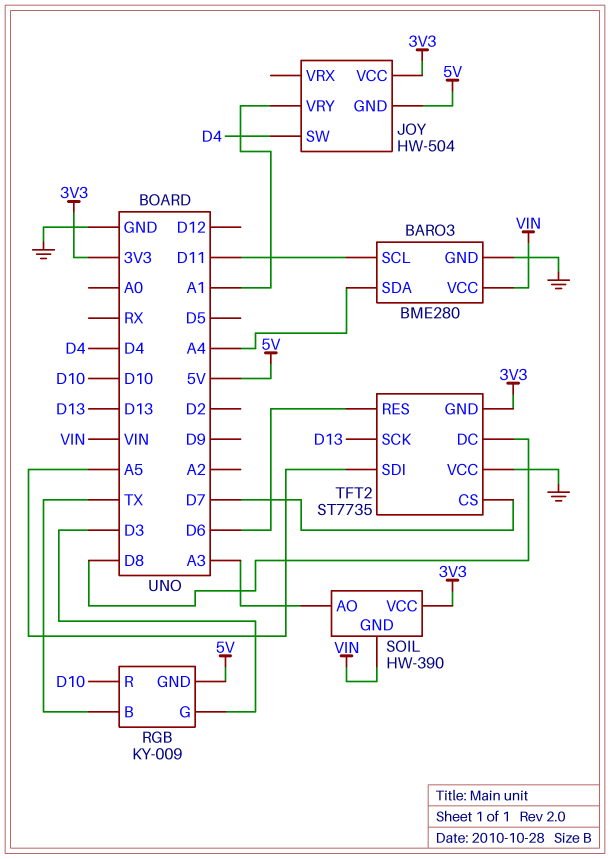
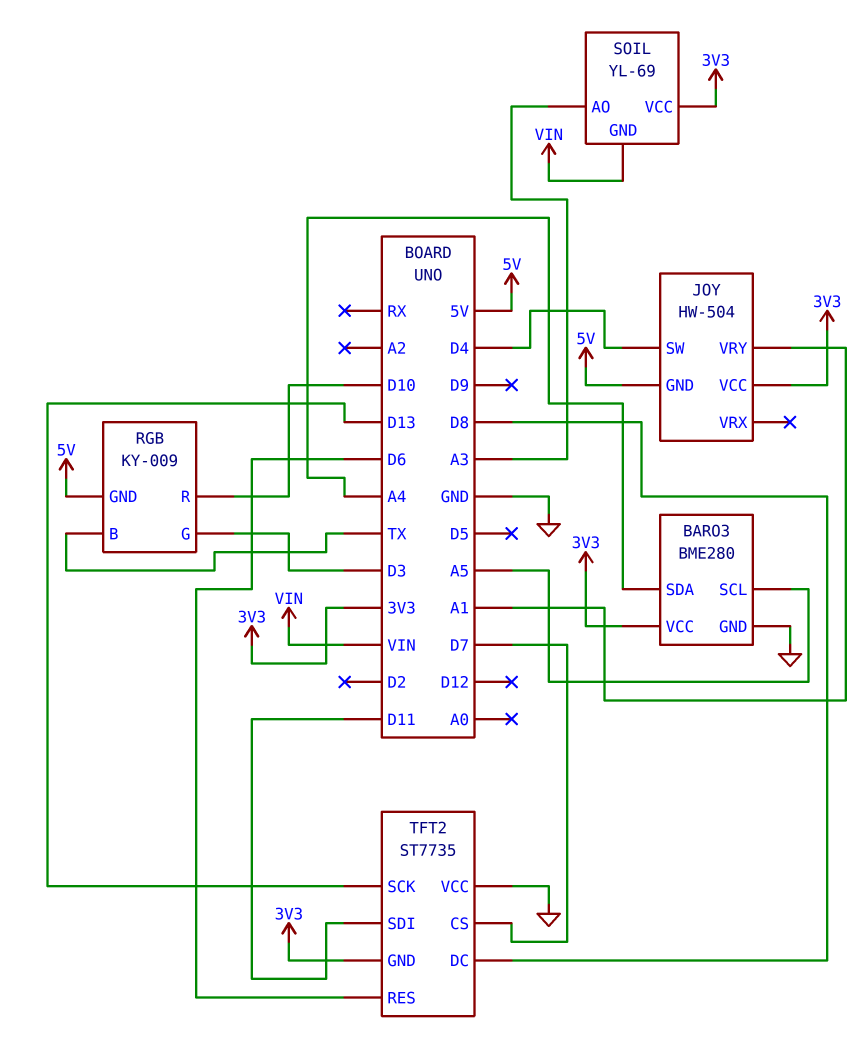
BARO3 pin SCL: D11 -> A5
BARO3 pin VCC: VIN -> 3V3
SOIL: HW-390 -> YL-69
TFT2 pin SDI: A5 -> D11

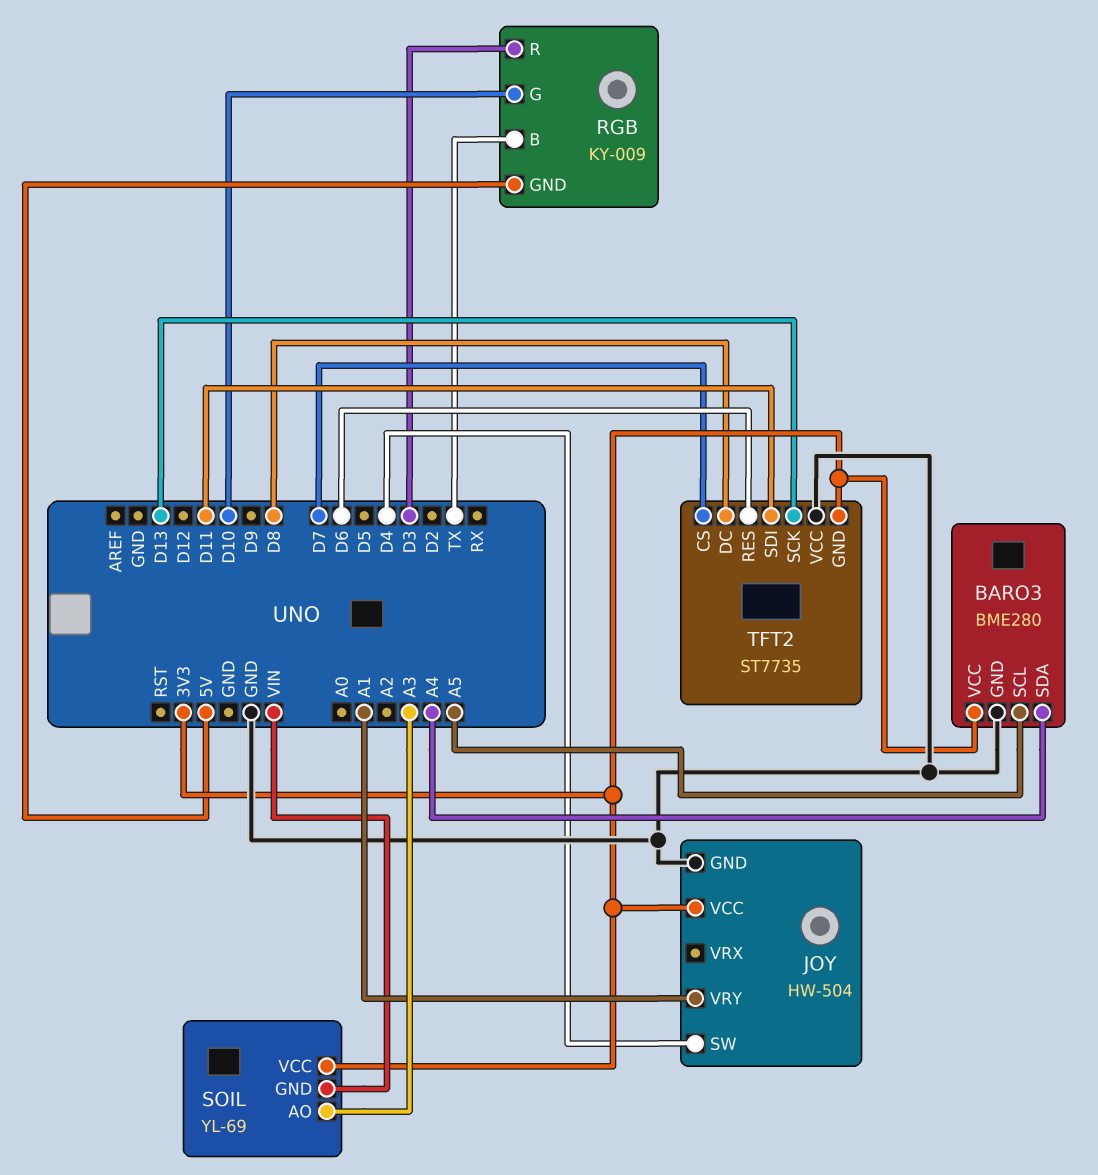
JOY pin GND: 5V -> GND
RGB pin G: D3 -> D10
RGB pin R: D10 -> D3

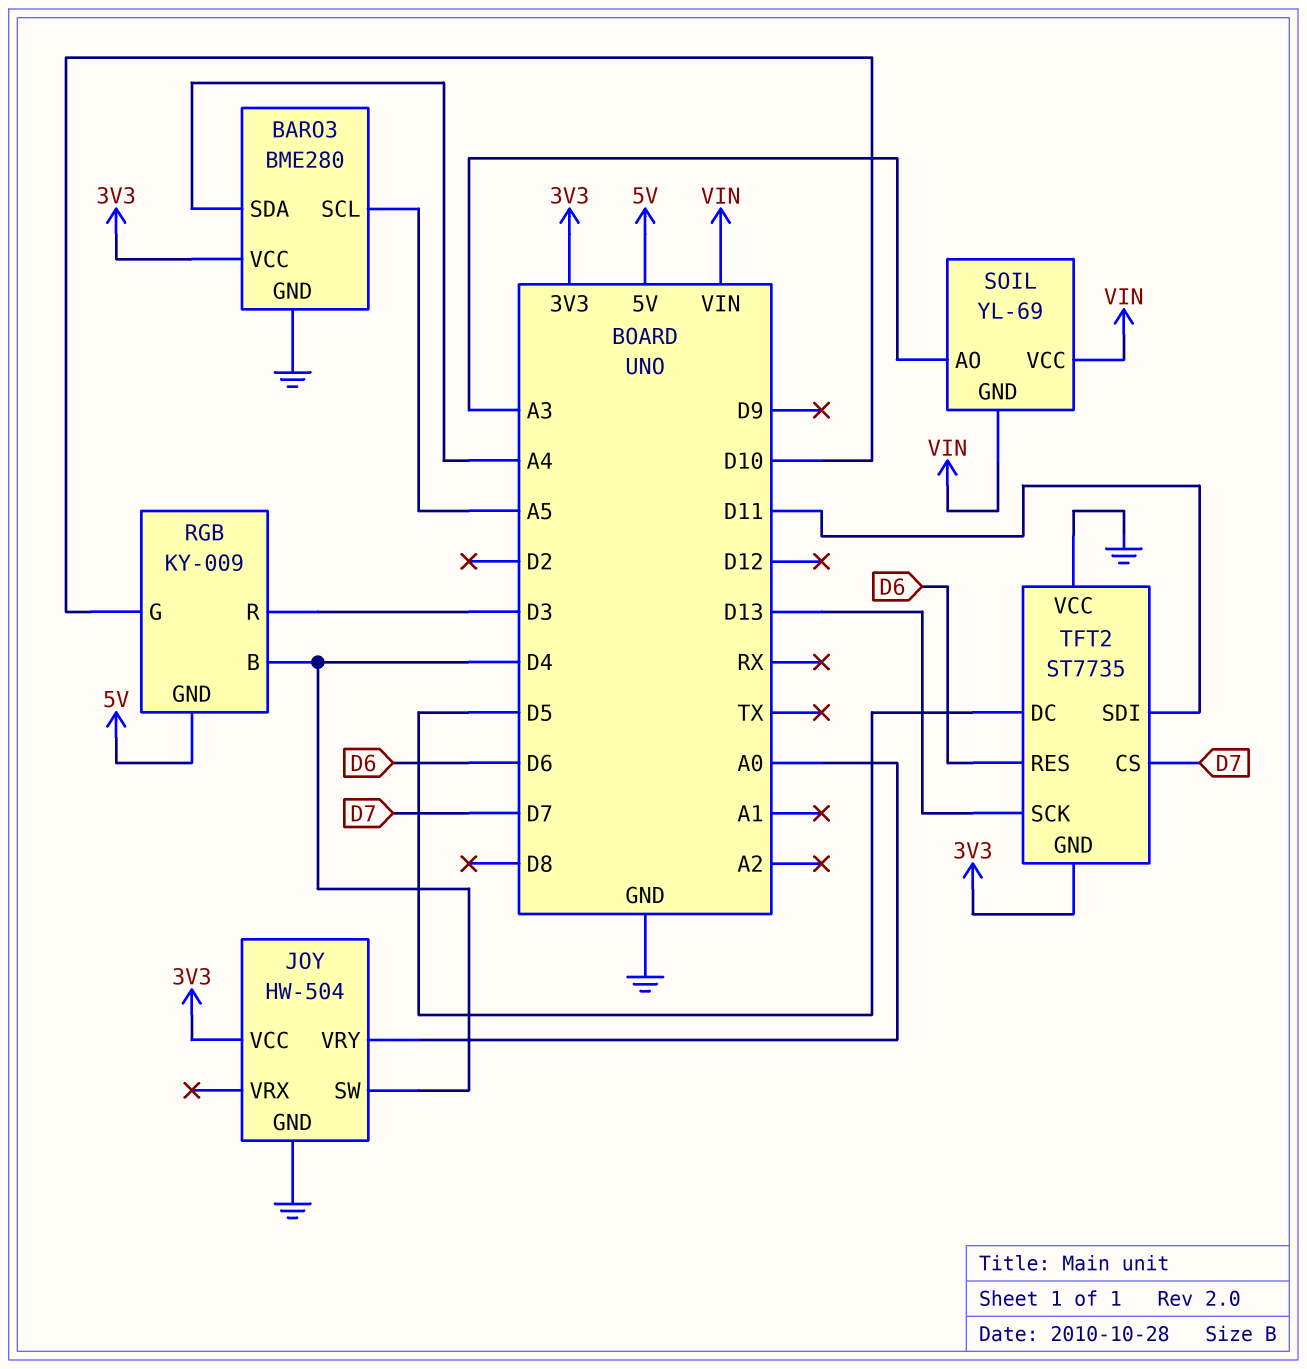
JOY pin VRY: A1 -> A0
RGB pin B: TX -> D4
SOIL pin VCC: 3V3 -> VIN
TFT2 pin DC: D8 -> D5

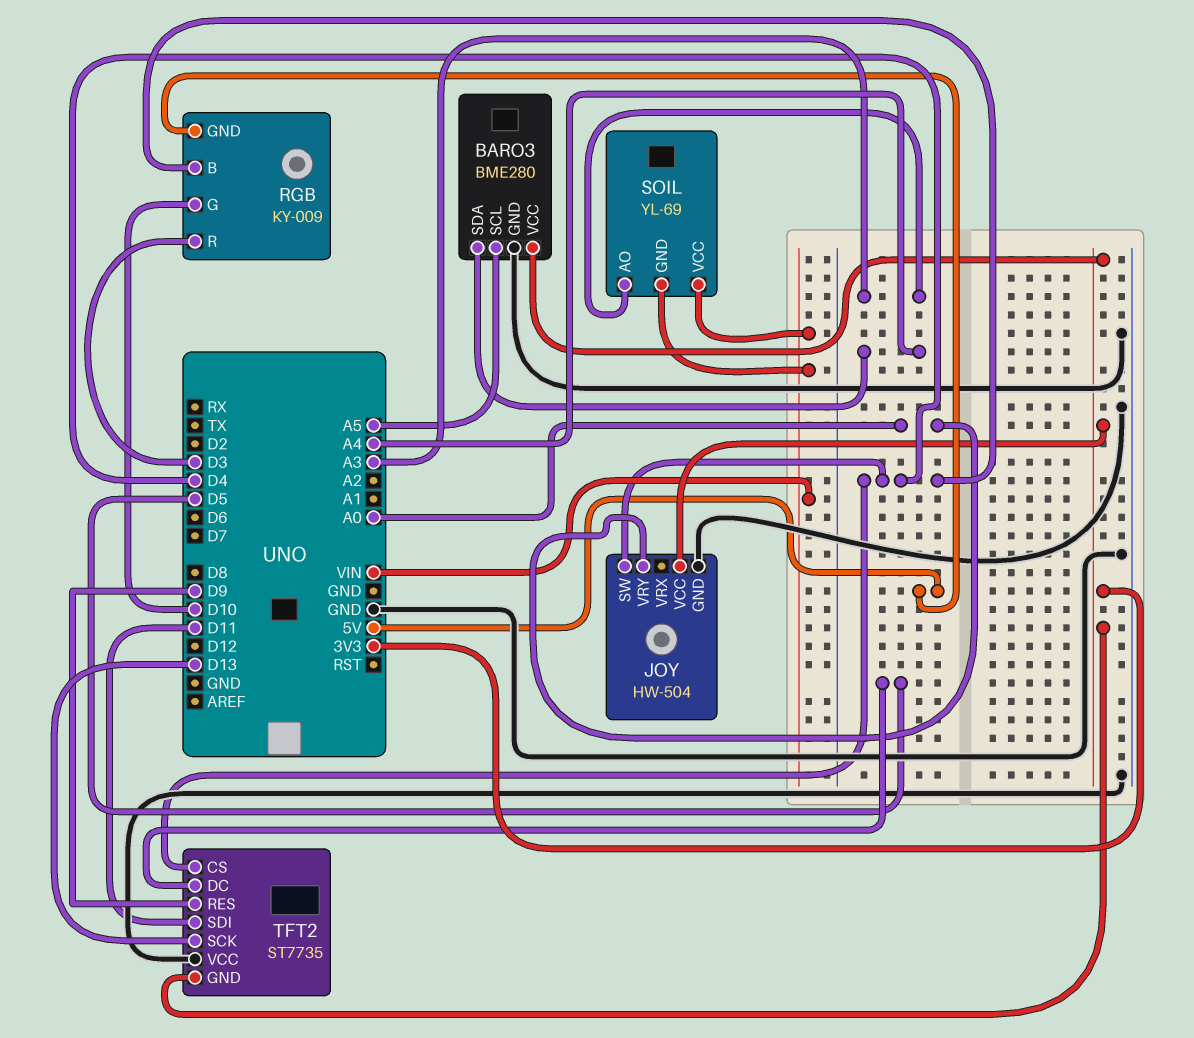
TFT2 pin CS: D7 -> D4
TFT2 pin RES: D6 -> D9

